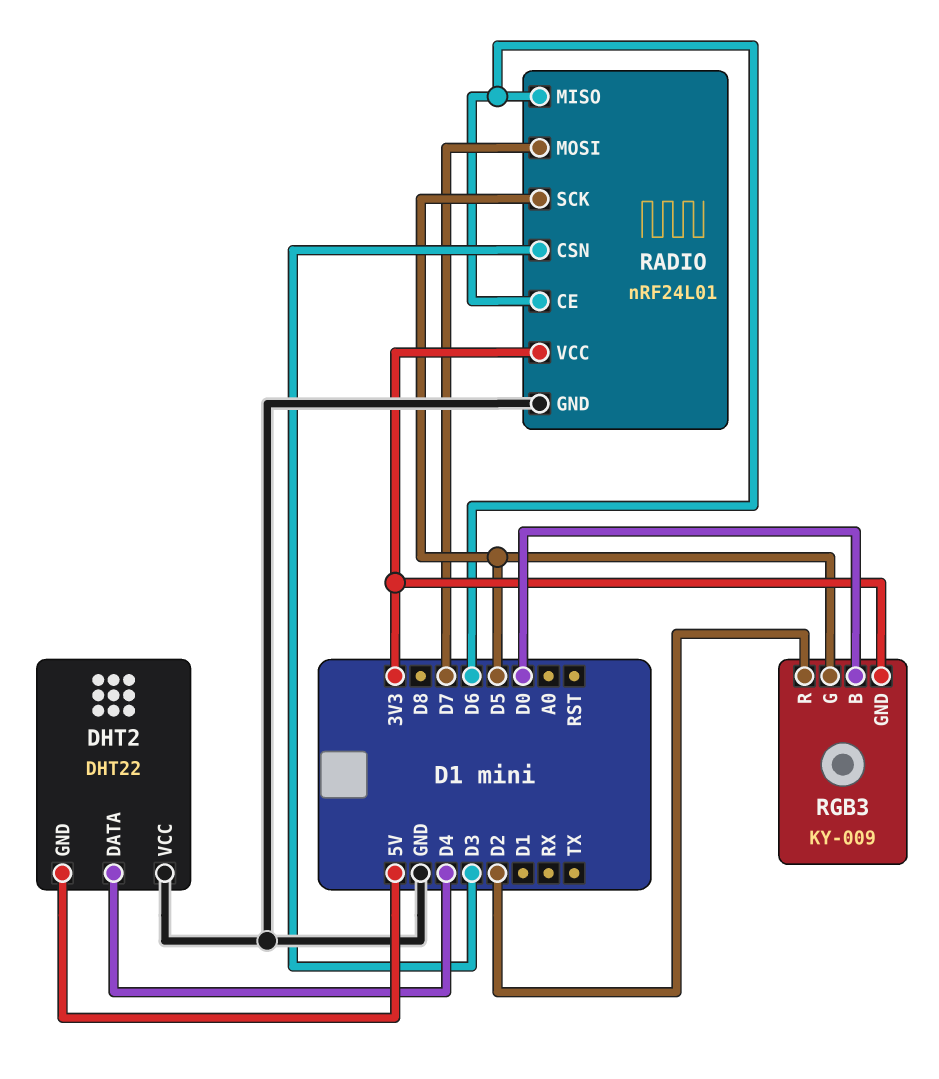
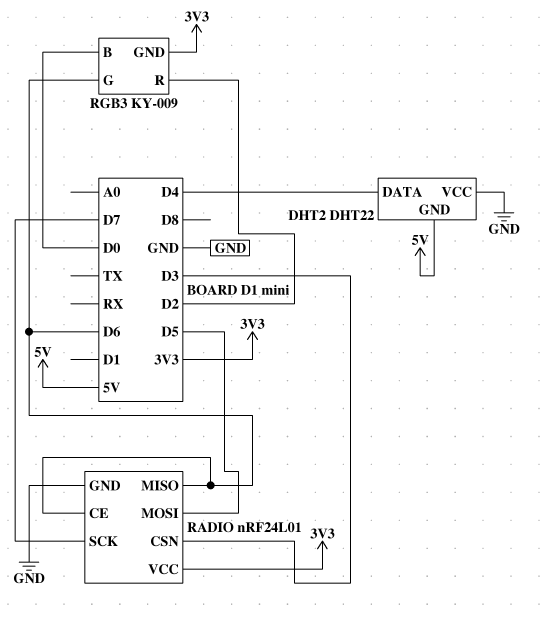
RADIO pin MOSI: D7 -> D5
RADIO pin SCK: D5 -> D7
RGB3 pin G: D5 -> D6

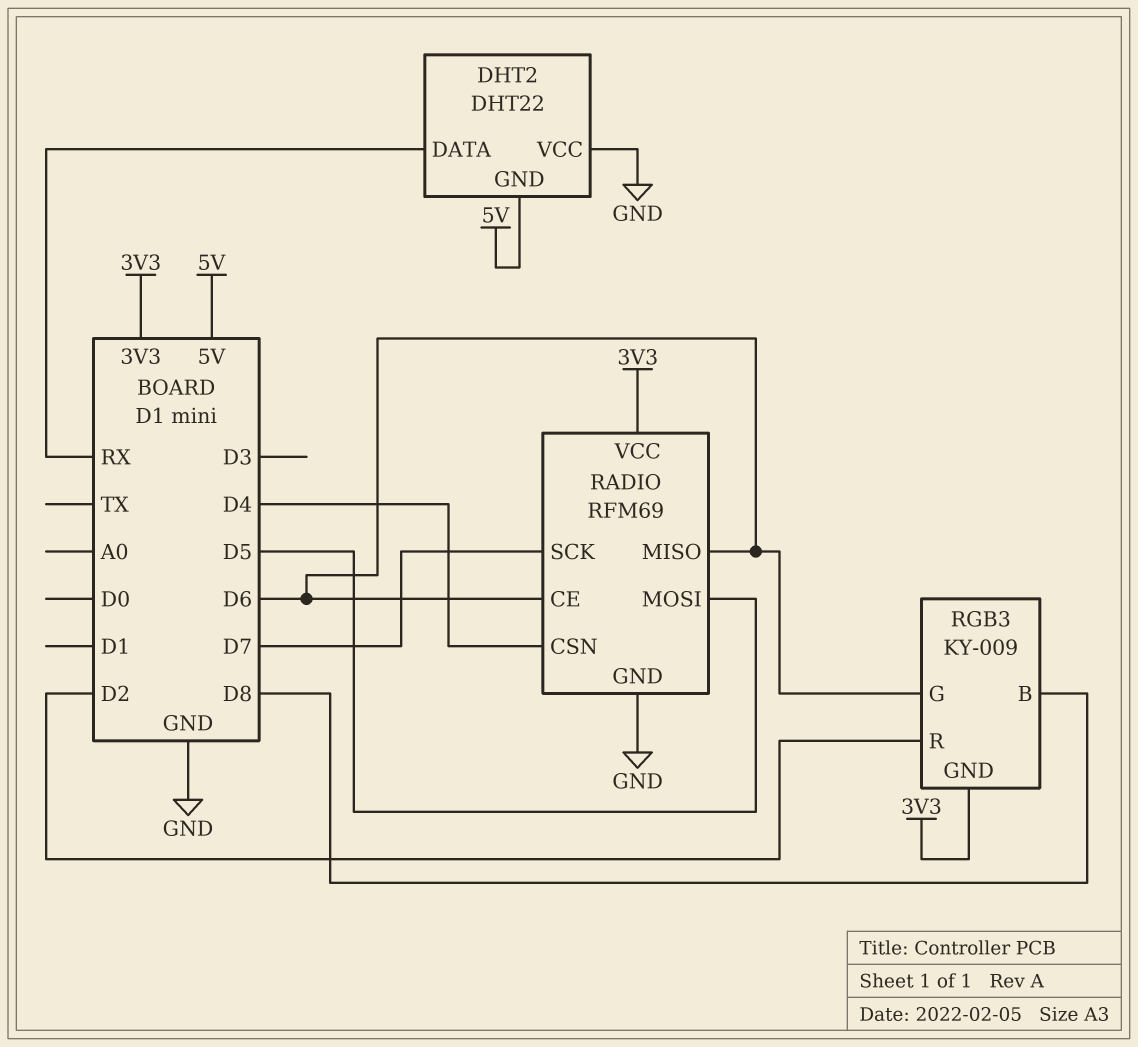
DHT2 pin DATA: D4 -> RX
RADIO: nRF24L01 -> RFM69
RADIO pin CSN: D3 -> D4
RGB3 pin B: D0 -> D8

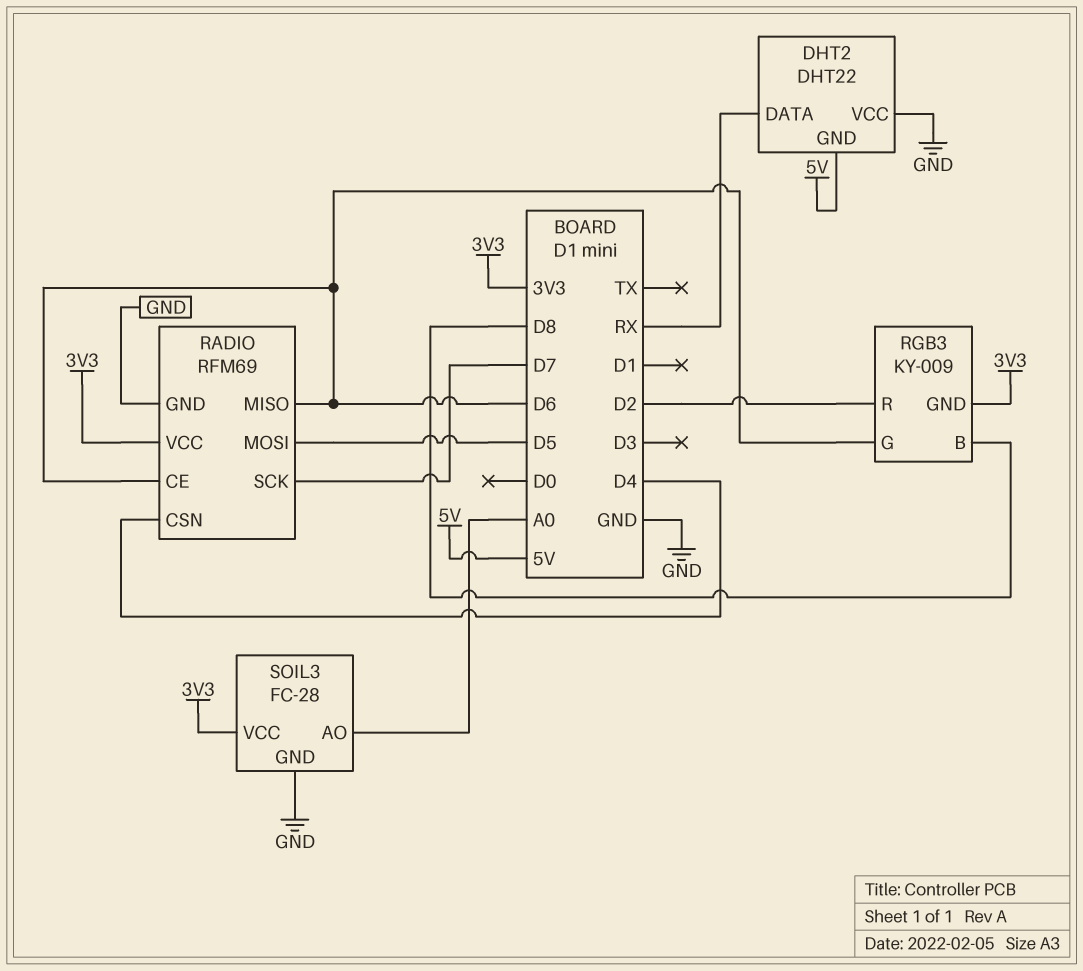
SOIL3: none -> FC-28
SOIL3 pin AO: none -> A0
SOIL3 pin GND: none -> GND
SOIL3 pin VCC: none -> 3V3

